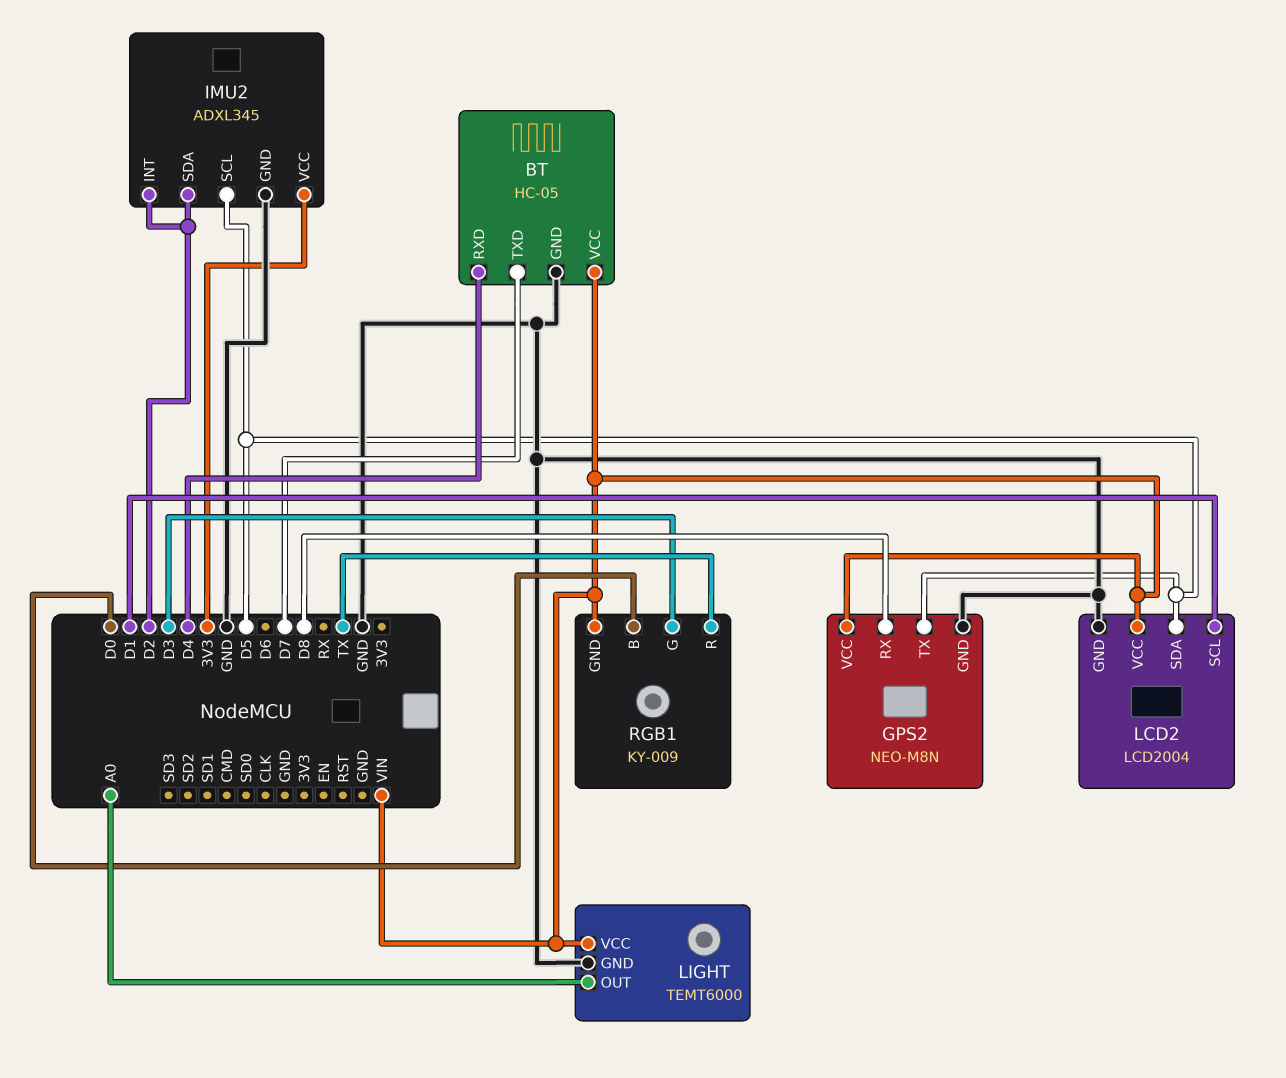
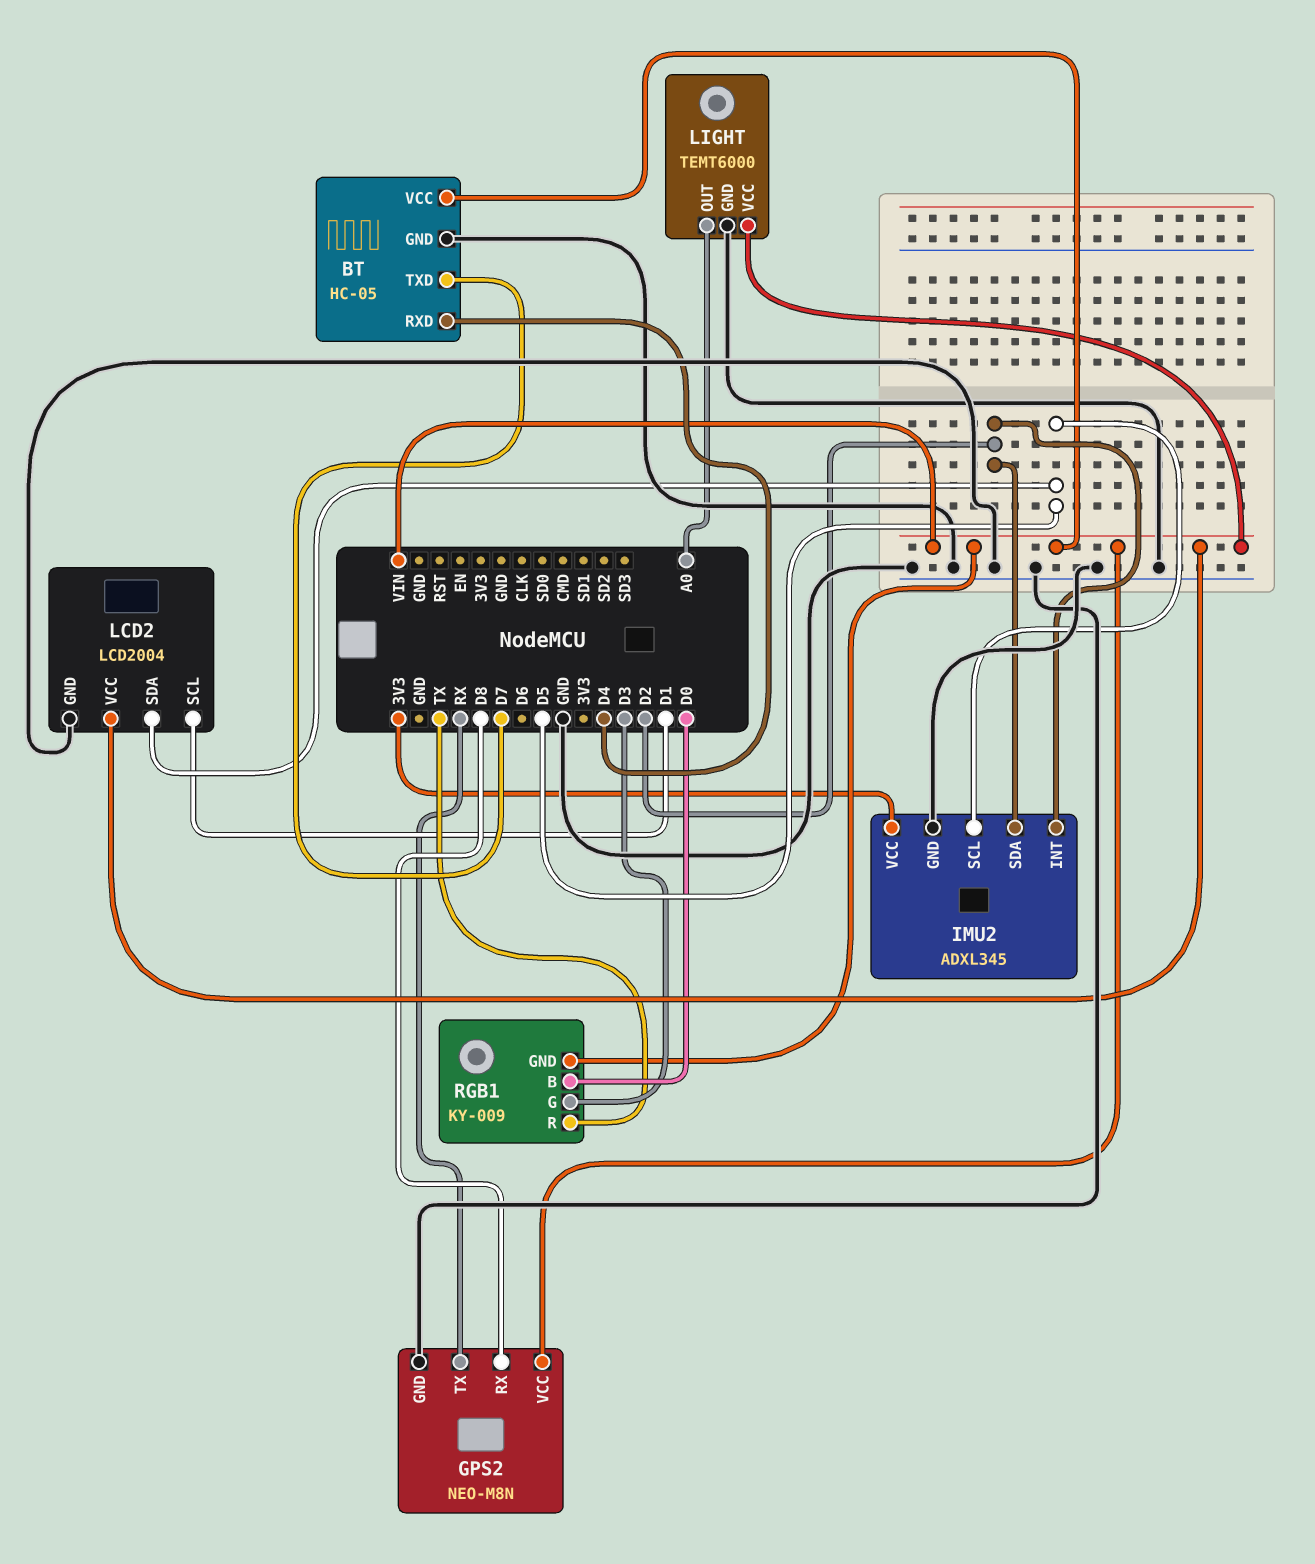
GPS2 pin TX: D5 -> RX

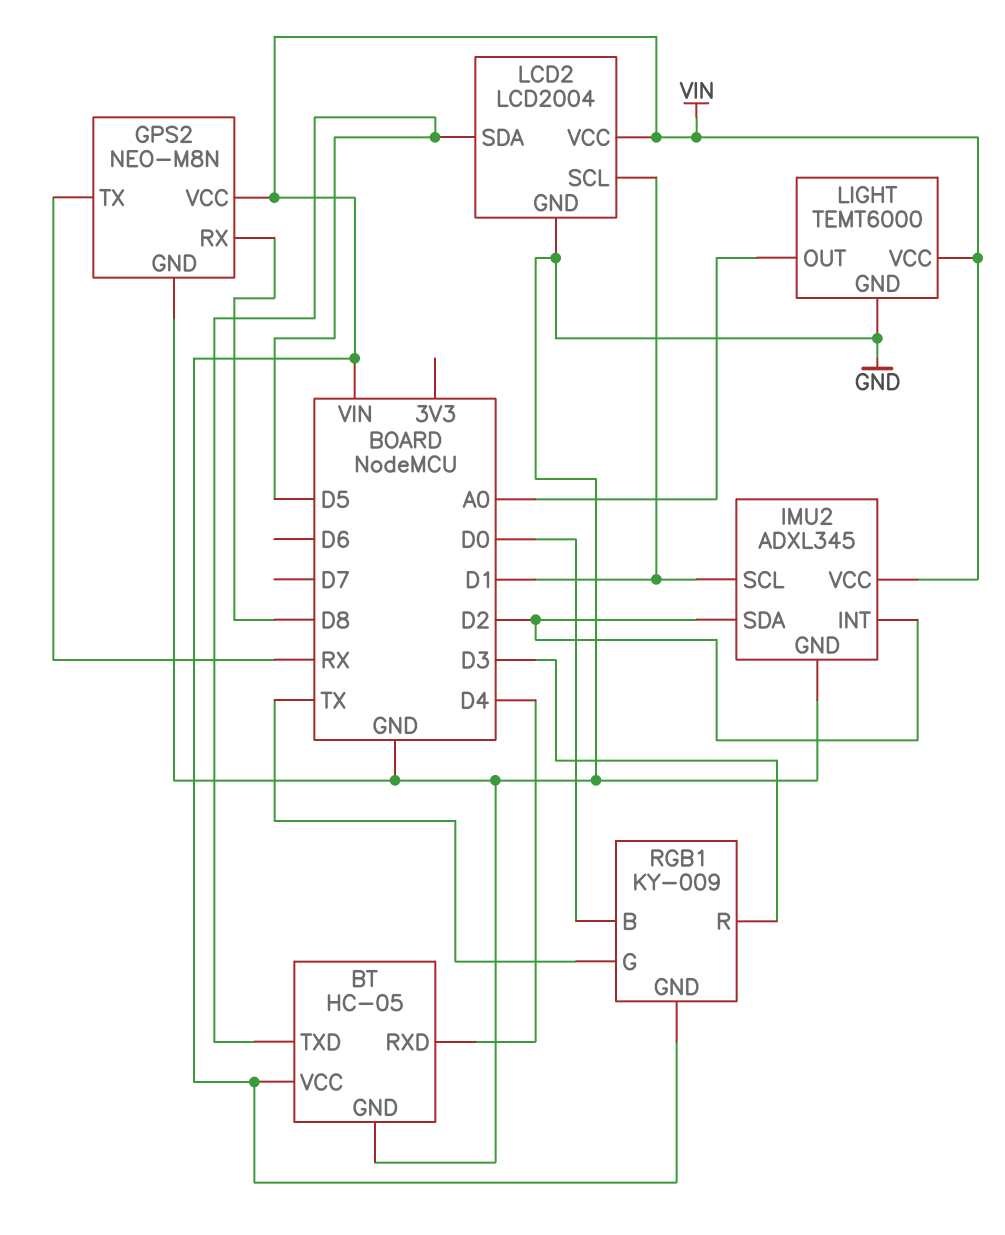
BT pin TXD: D7 -> D5
IMU2 pin SCL: D5 -> D1
IMU2 pin VCC: 3V3 -> VIN
RGB1 pin G: D3 -> TX
RGB1 pin R: TX -> D3

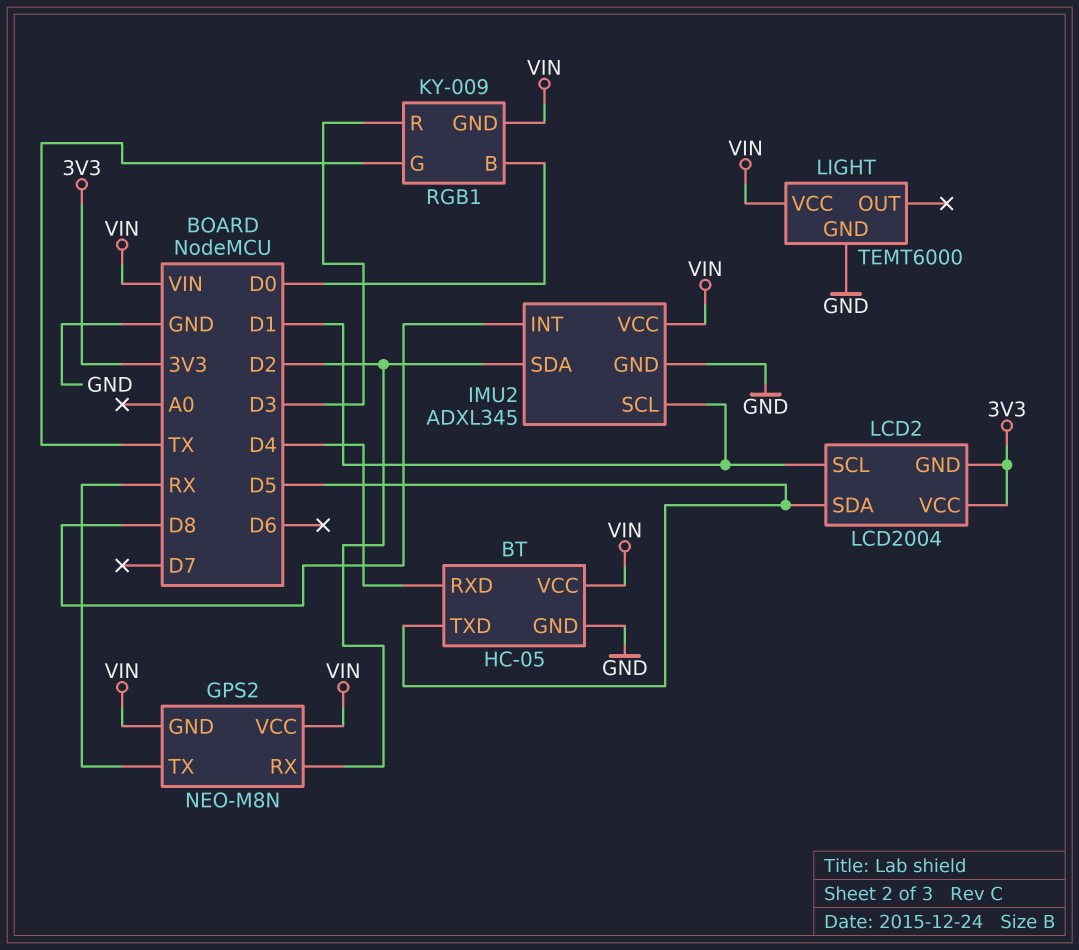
GPS2 pin GND: GND -> VIN
GPS2 pin RX: D8 -> D2
IMU2 pin INT: D2 -> D8
LCD2 pin GND: GND -> 3V3
LCD2 pin VCC: VIN -> 3V3
LIGHT pin OUT: A0 -> none

